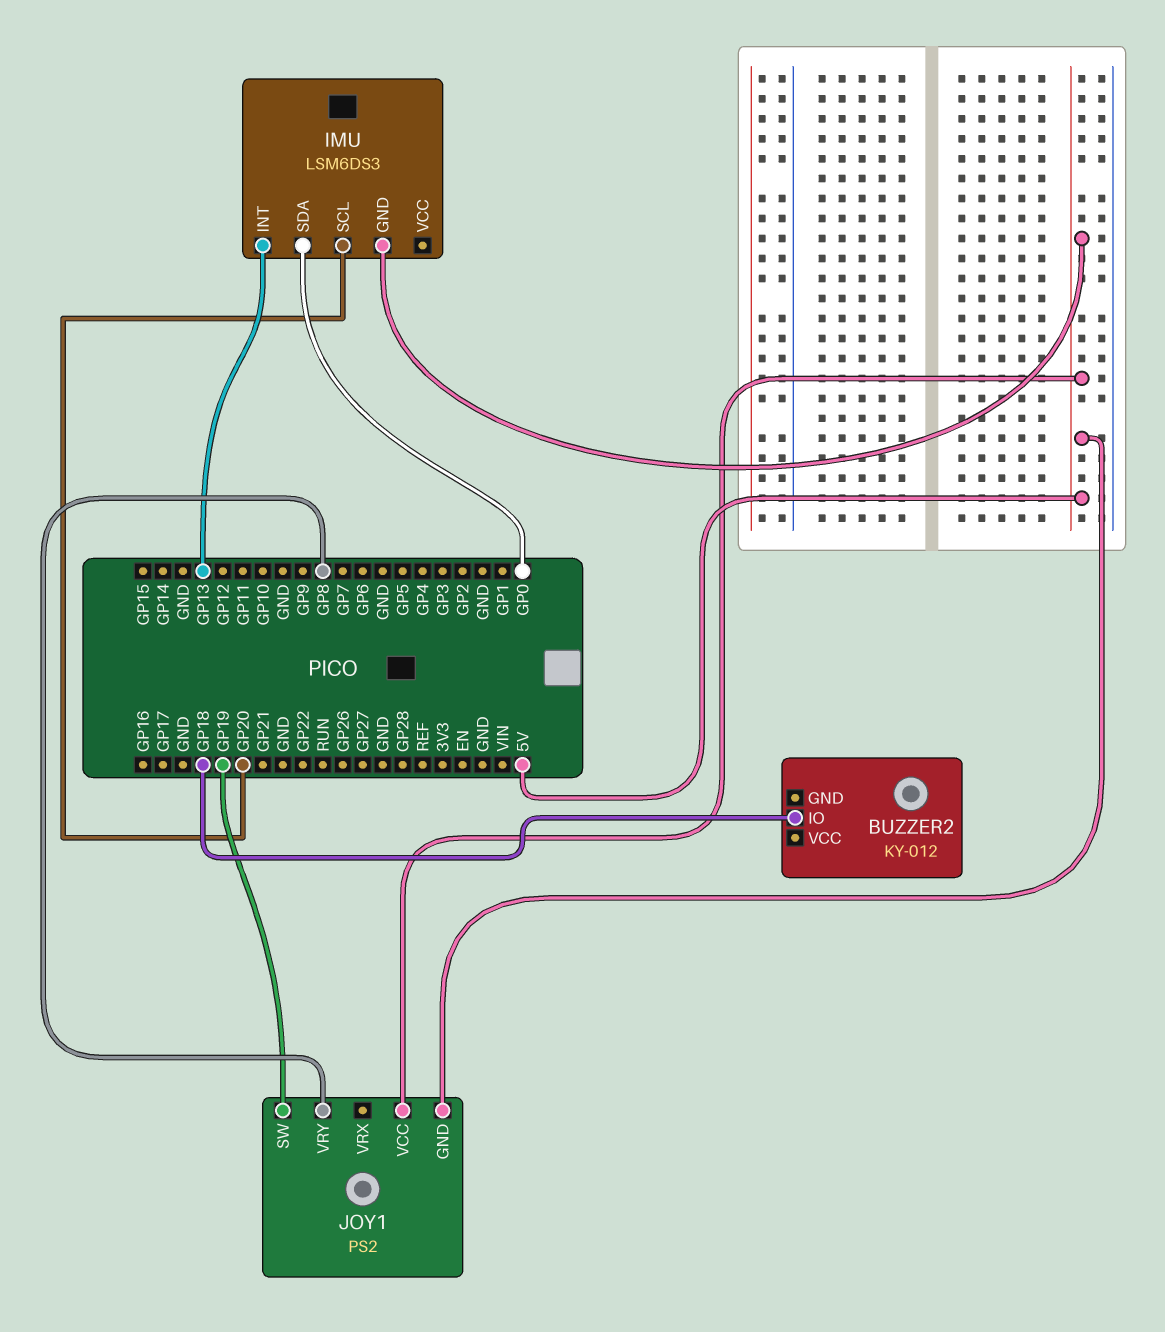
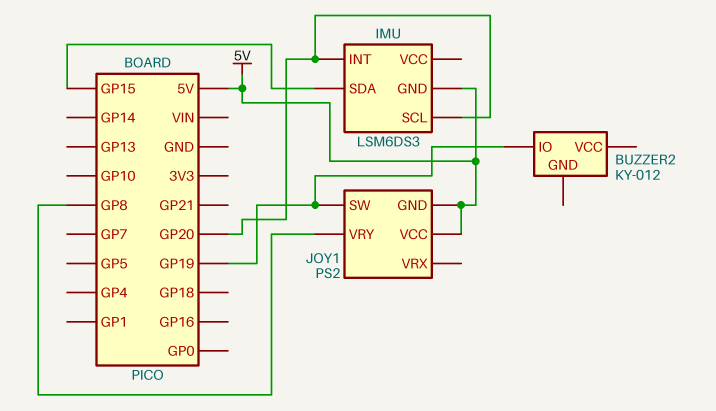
BUZZER2 pin IO: GP18 -> GP19
IMU pin INT: GP13 -> GP20
IMU pin SDA: GP0 -> GP15

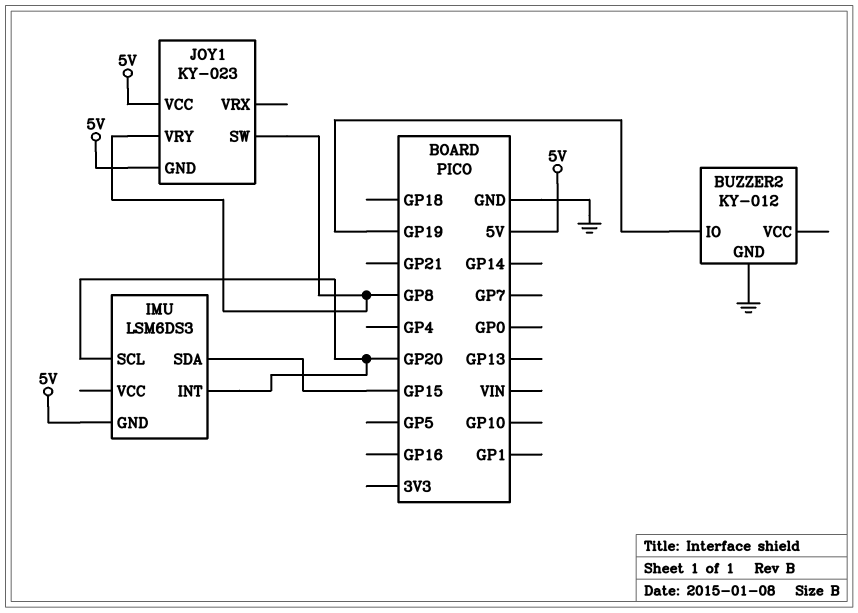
BUZZER2 pin GND: none -> GND
JOY1: PS2 -> KY-023
JOY1 pin SW: GP19 -> GP8

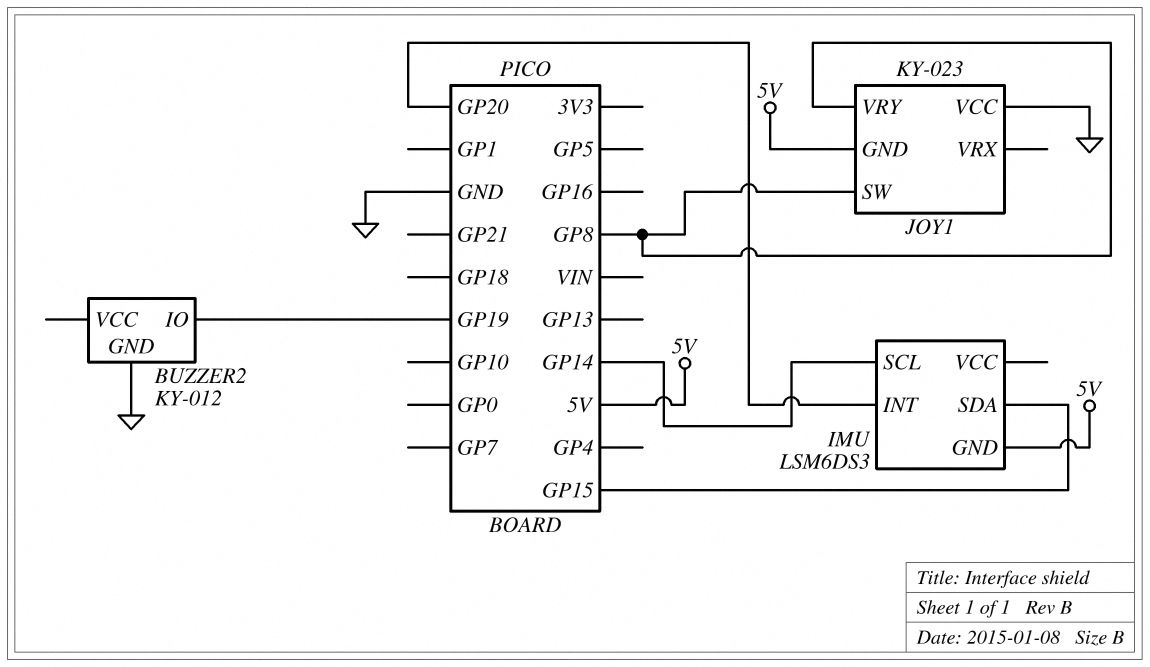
IMU pin SCL: GP20 -> GP14
JOY1 pin VCC: 5V -> GND

